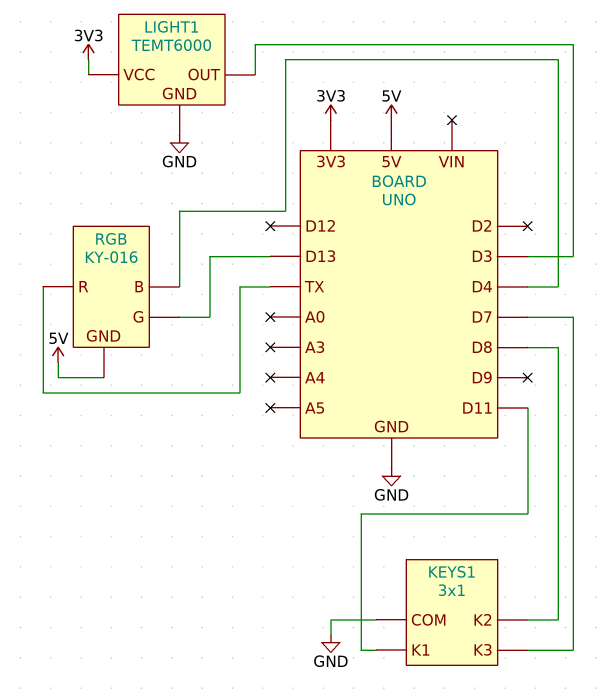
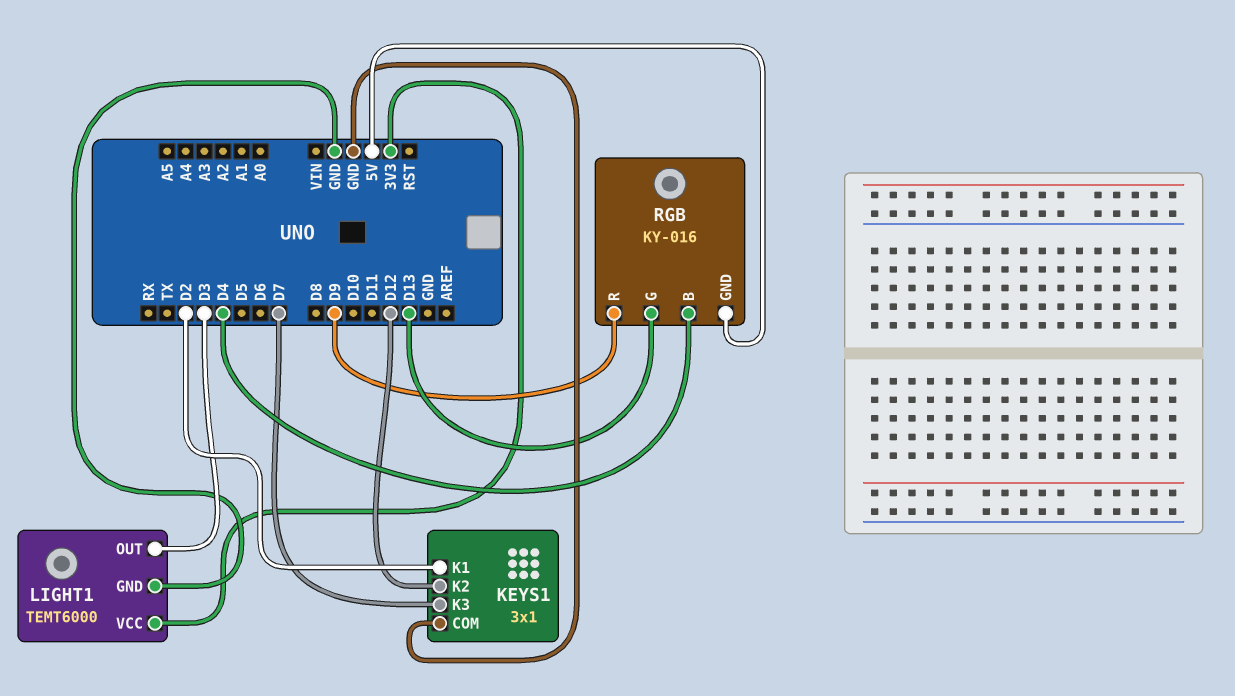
KEYS1 pin K1: D11 -> D2
KEYS1 pin K2: D8 -> D12
RGB pin R: TX -> D9

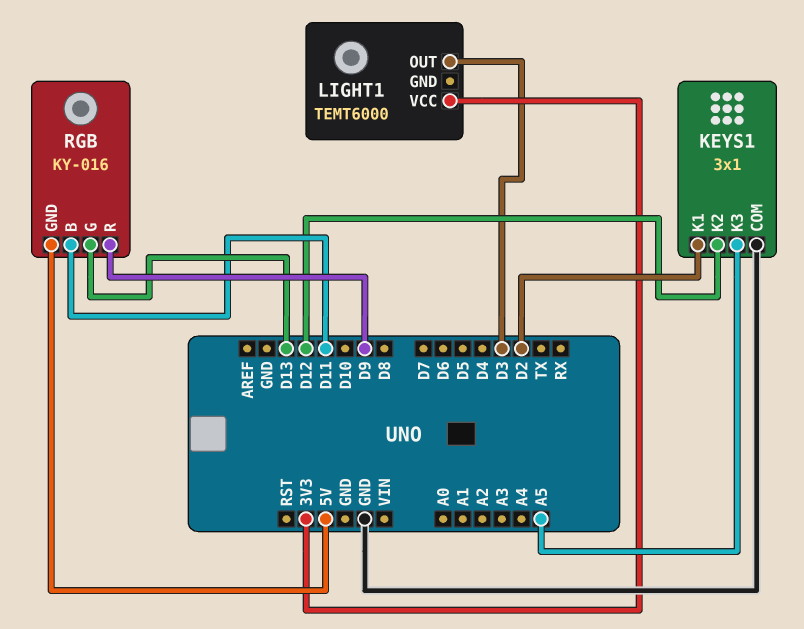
KEYS1 pin K3: D7 -> A5
LIGHT1 pin GND: GND -> none
RGB pin B: D4 -> D11

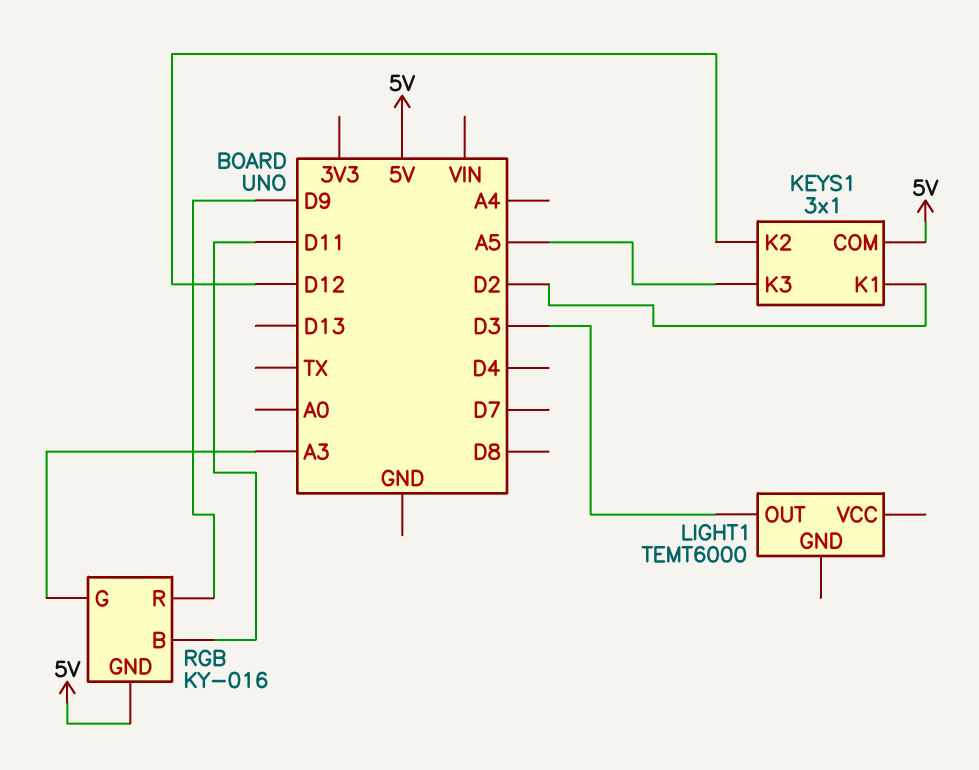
KEYS1 pin COM: GND -> 5V
LIGHT1 pin VCC: 3V3 -> none
RGB pin G: D13 -> A3

